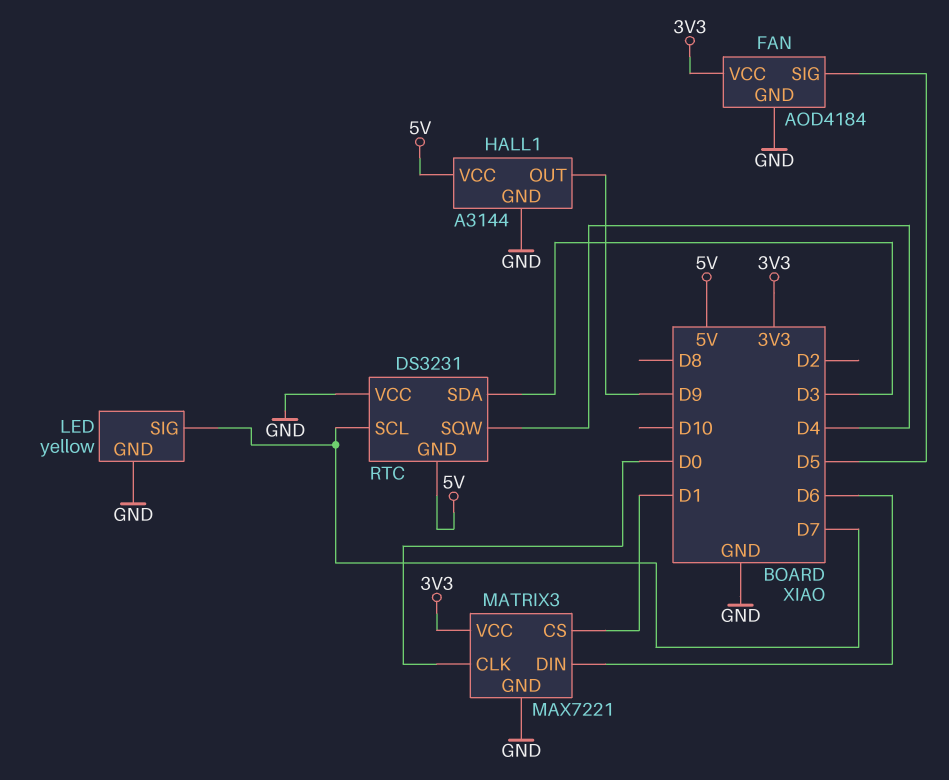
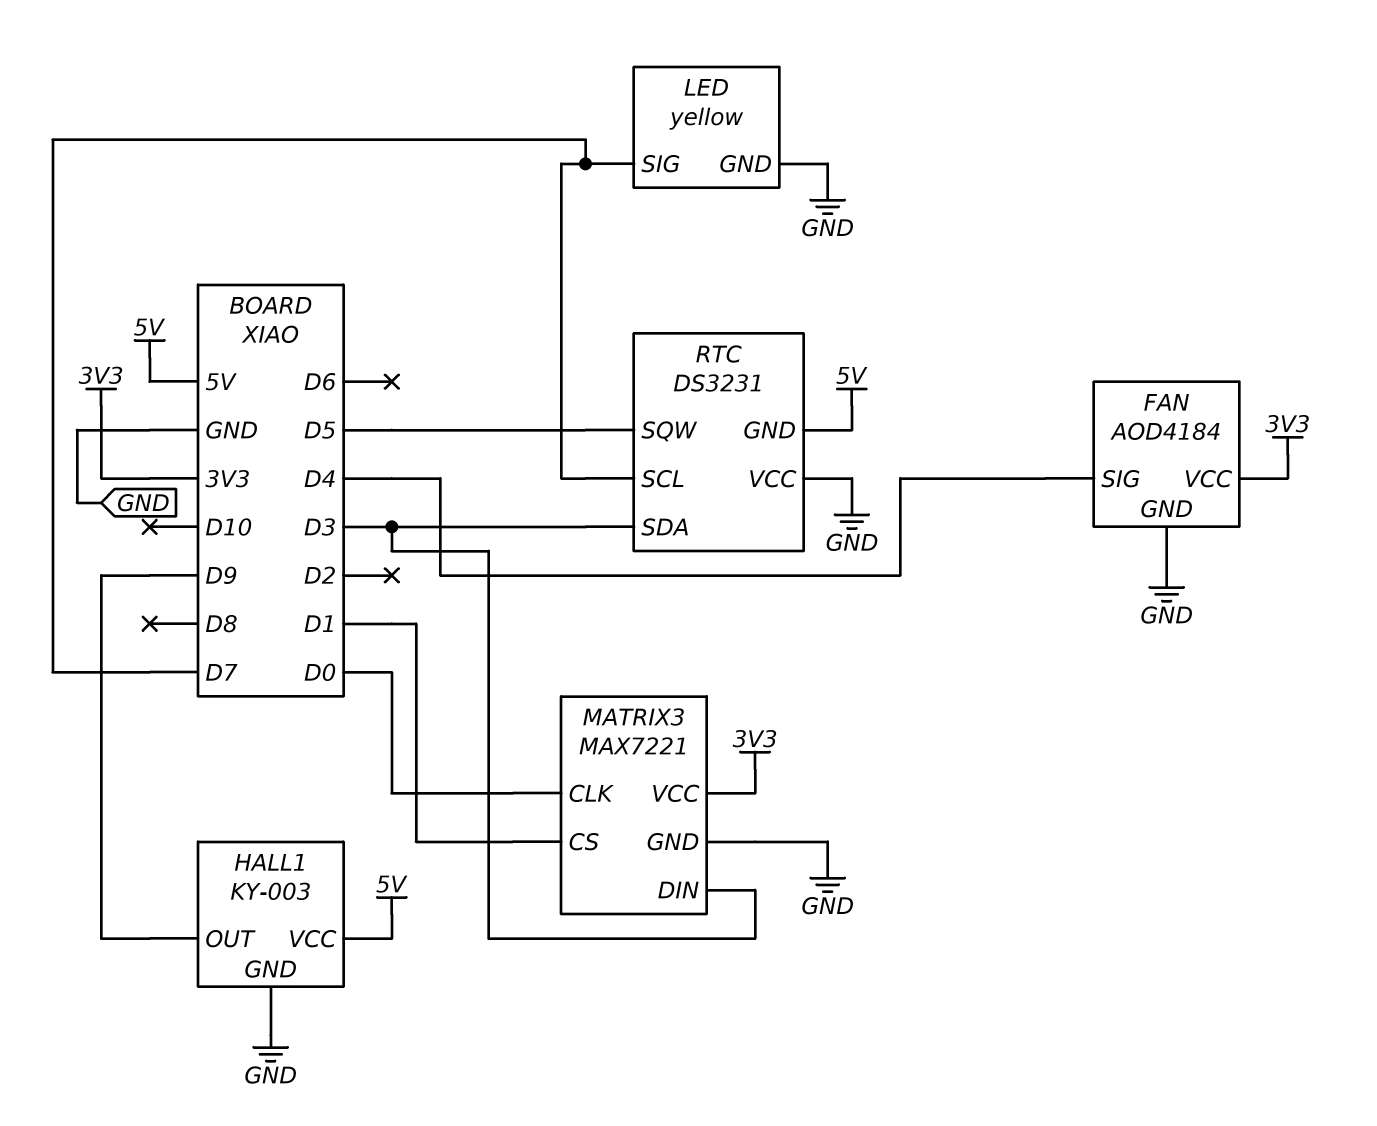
FAN pin SIG: D5 -> D4
HALL1: A3144 -> KY-003
MATRIX3 pin DIN: D6 -> D3
RTC pin SQW: D4 -> D5

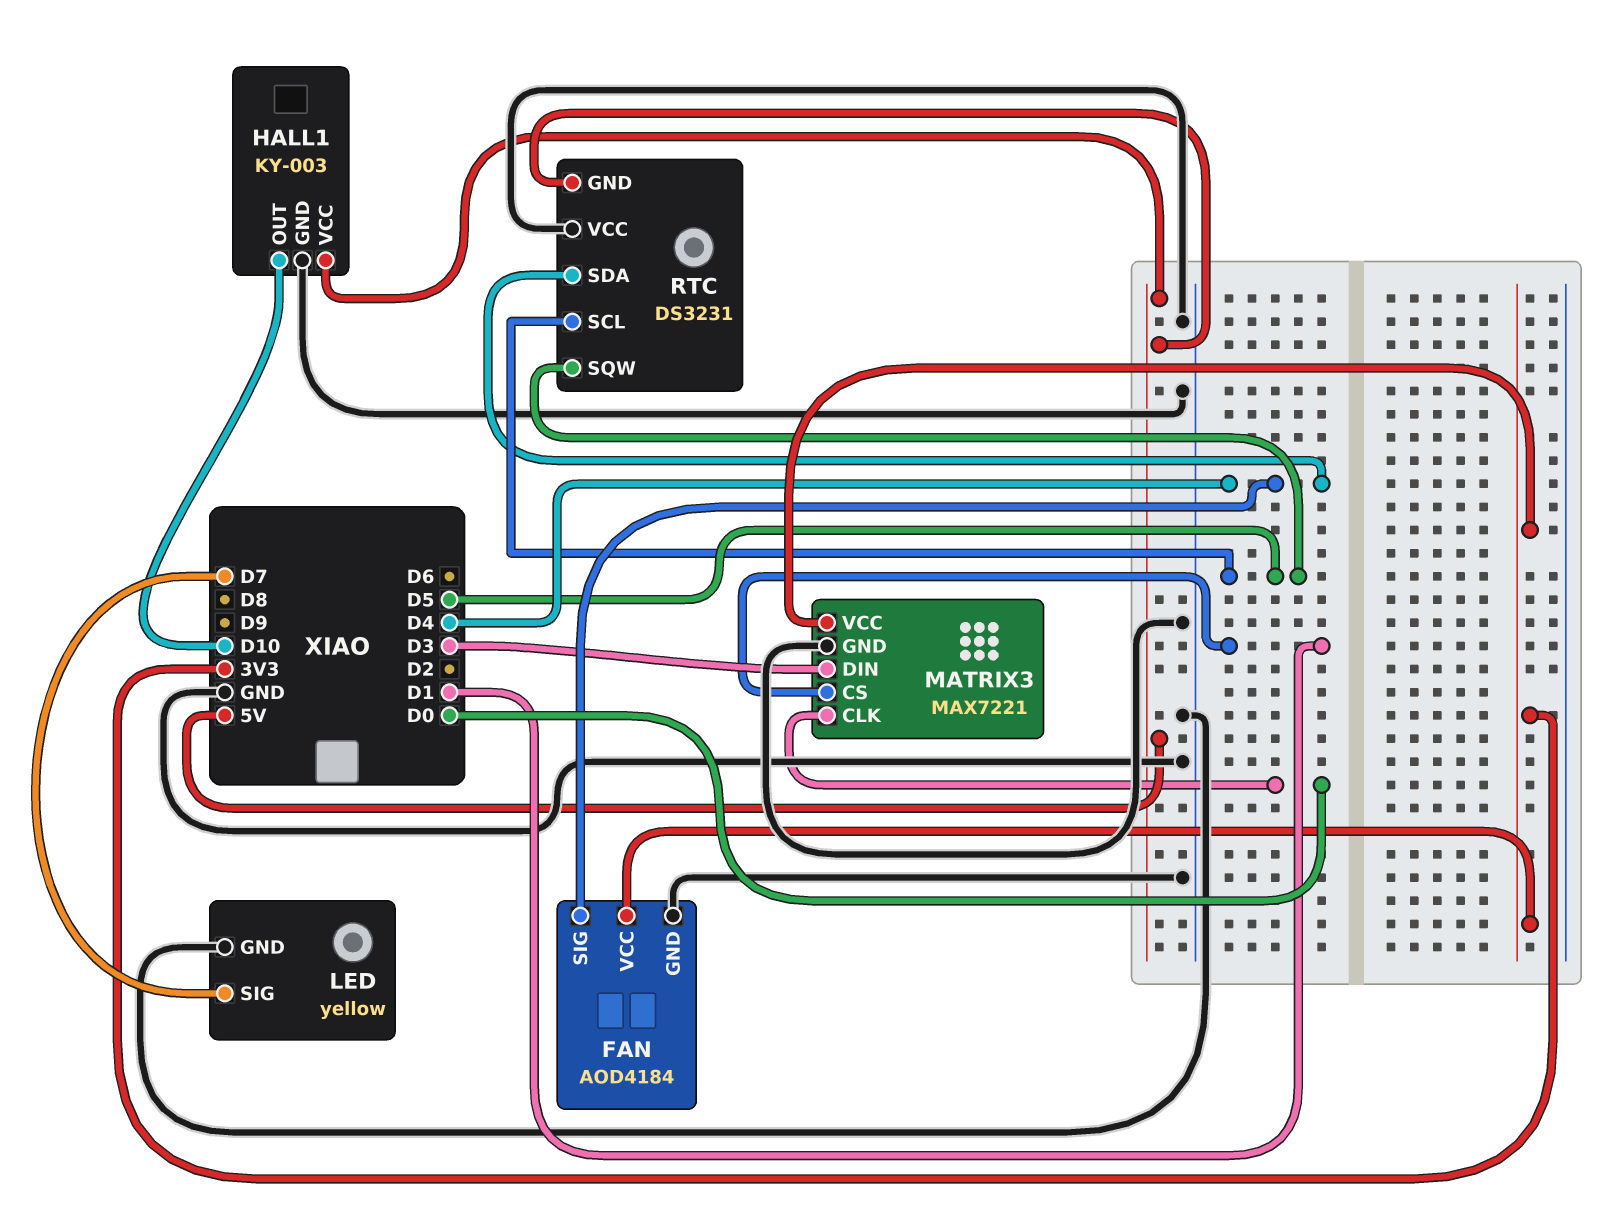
HALL1 pin OUT: D9 -> D10
RTC pin SCL: D7 -> D5
RTC pin SDA: D3 -> D4

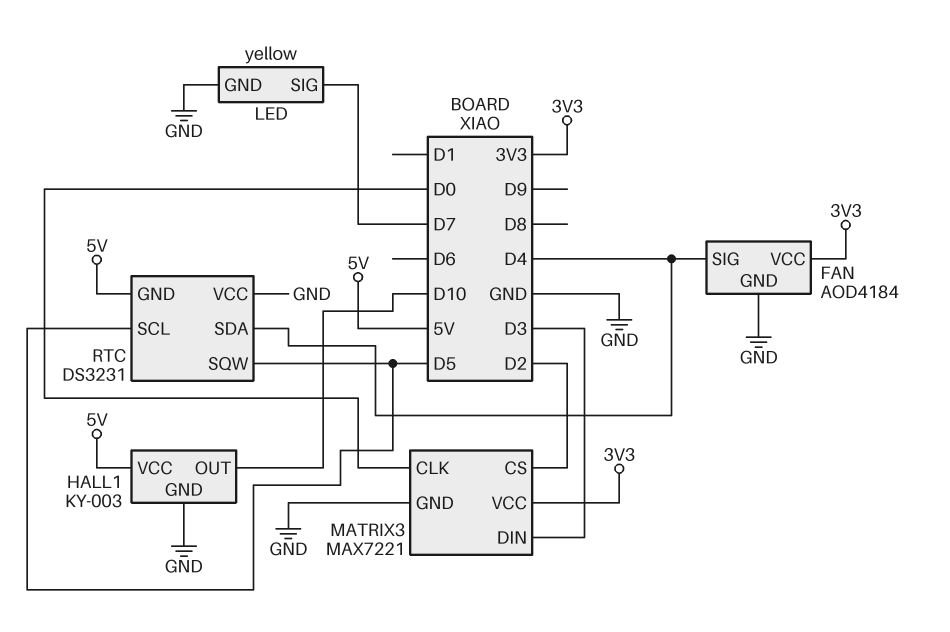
MATRIX3 pin CS: D1 -> D2

